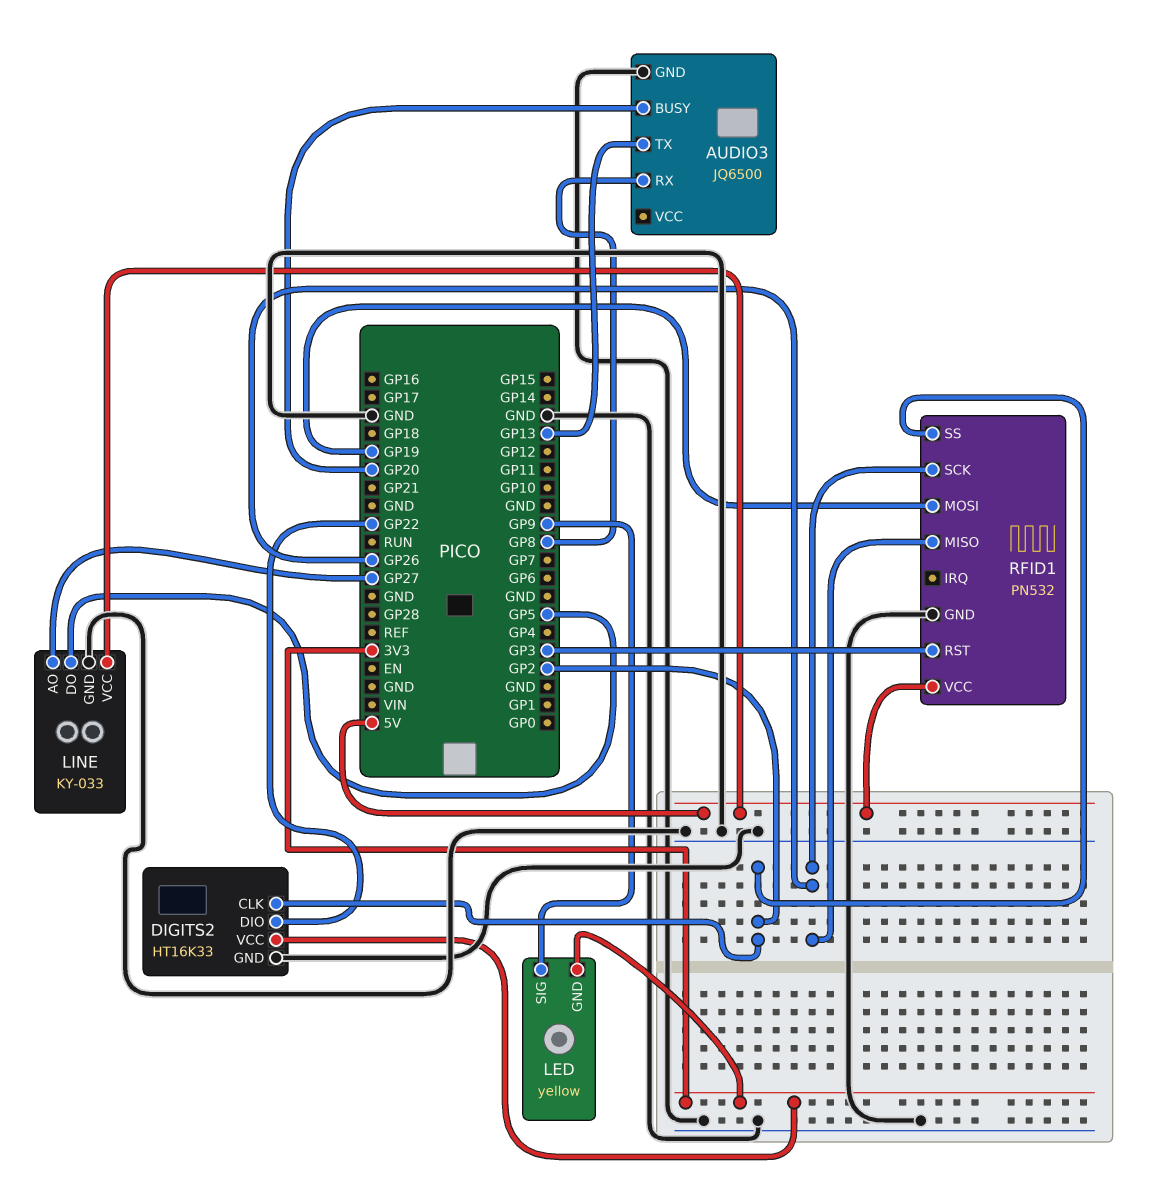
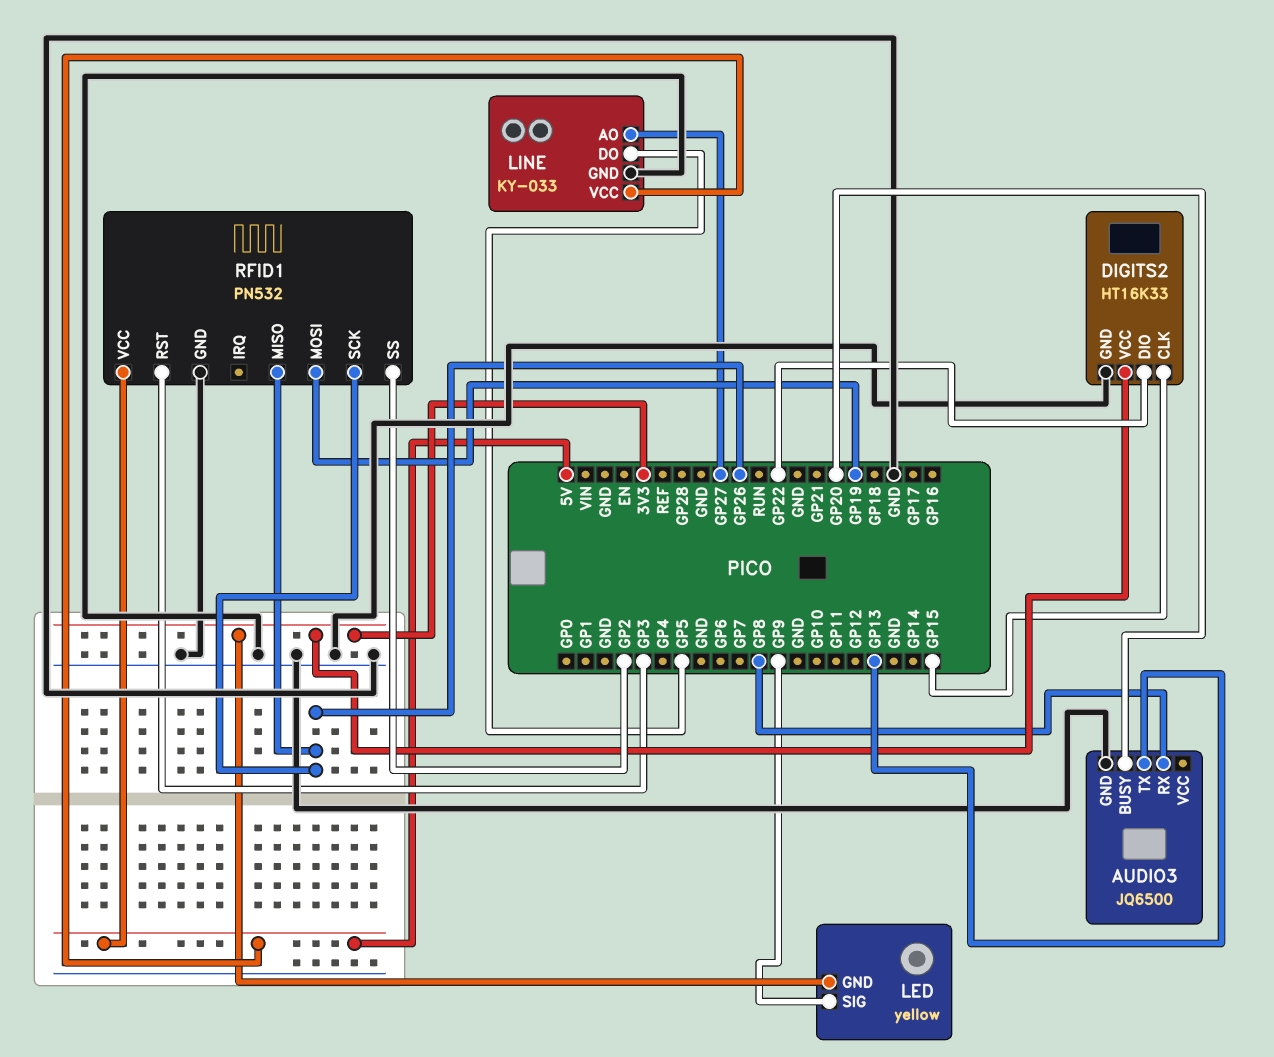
DIGITS2 pin CLK: GP2 -> GP15

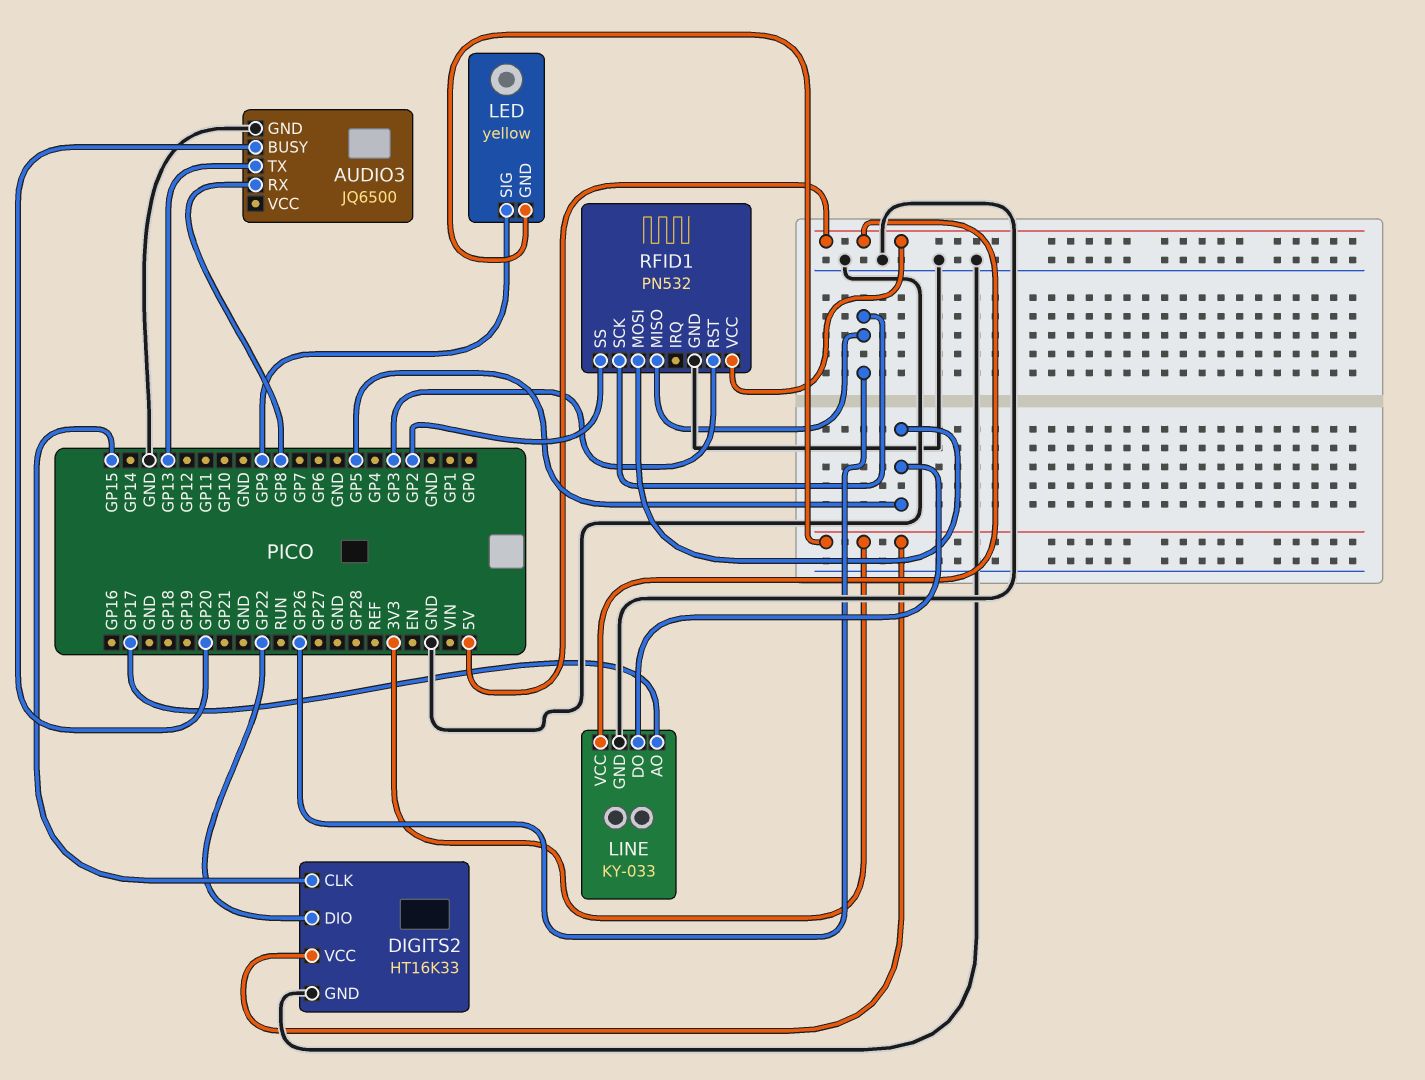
LINE pin AO: GP27 -> GP17
RFID1 pin MOSI: GP19 -> GP5

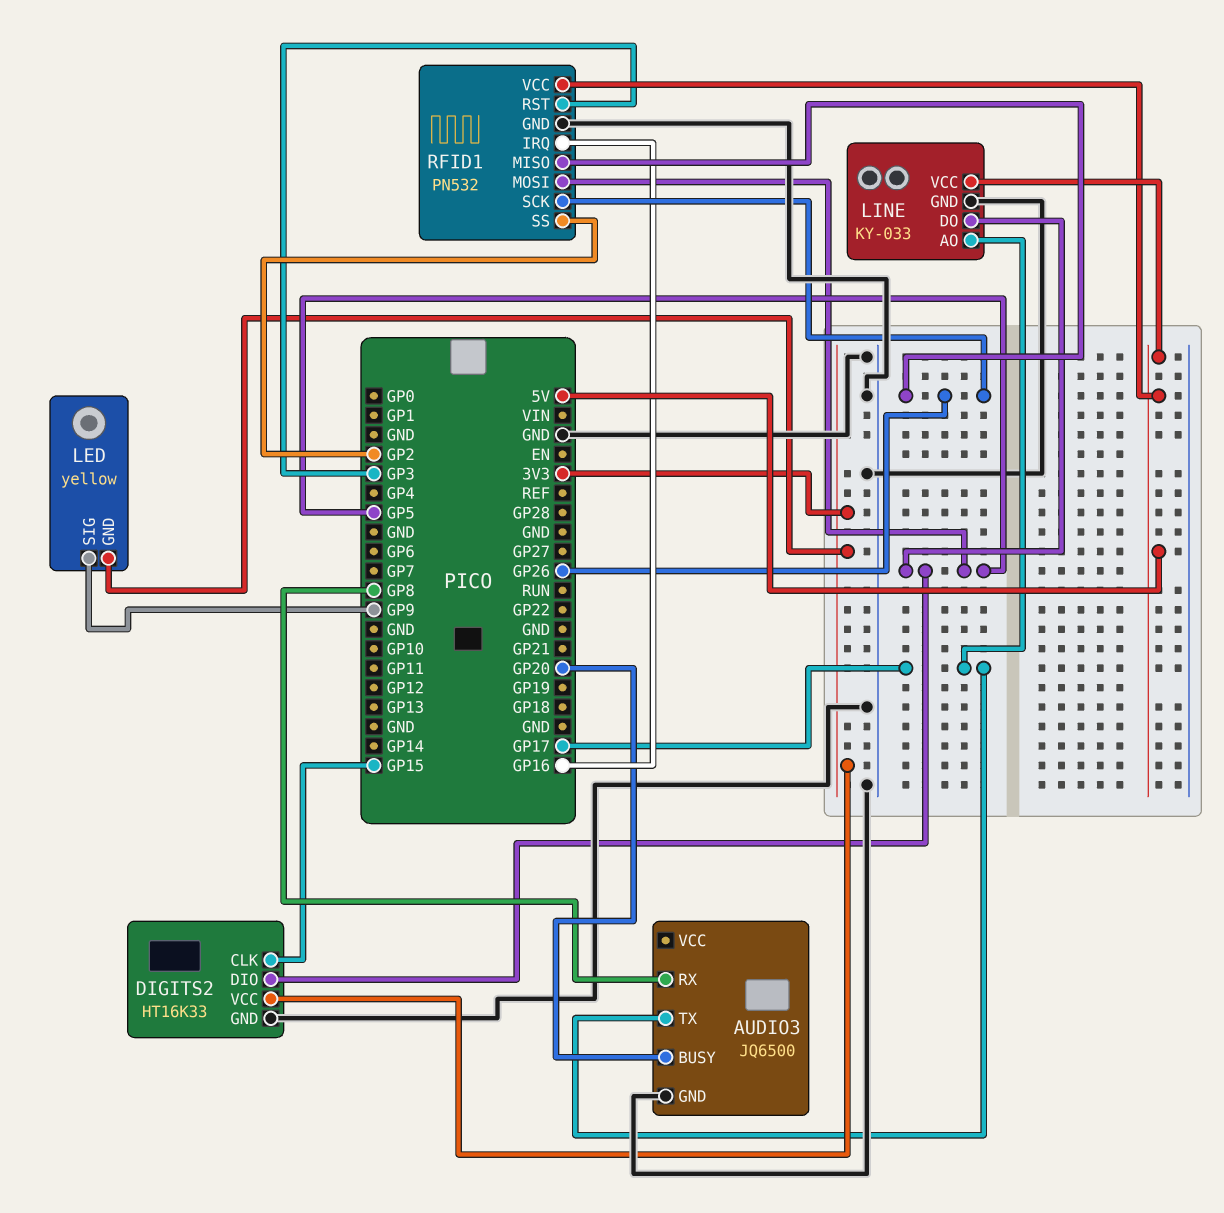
AUDIO3 pin TX: GP13 -> GP17
DIGITS2 pin DIO: GP22 -> GP5
RFID1 pin IRQ: none -> GP16

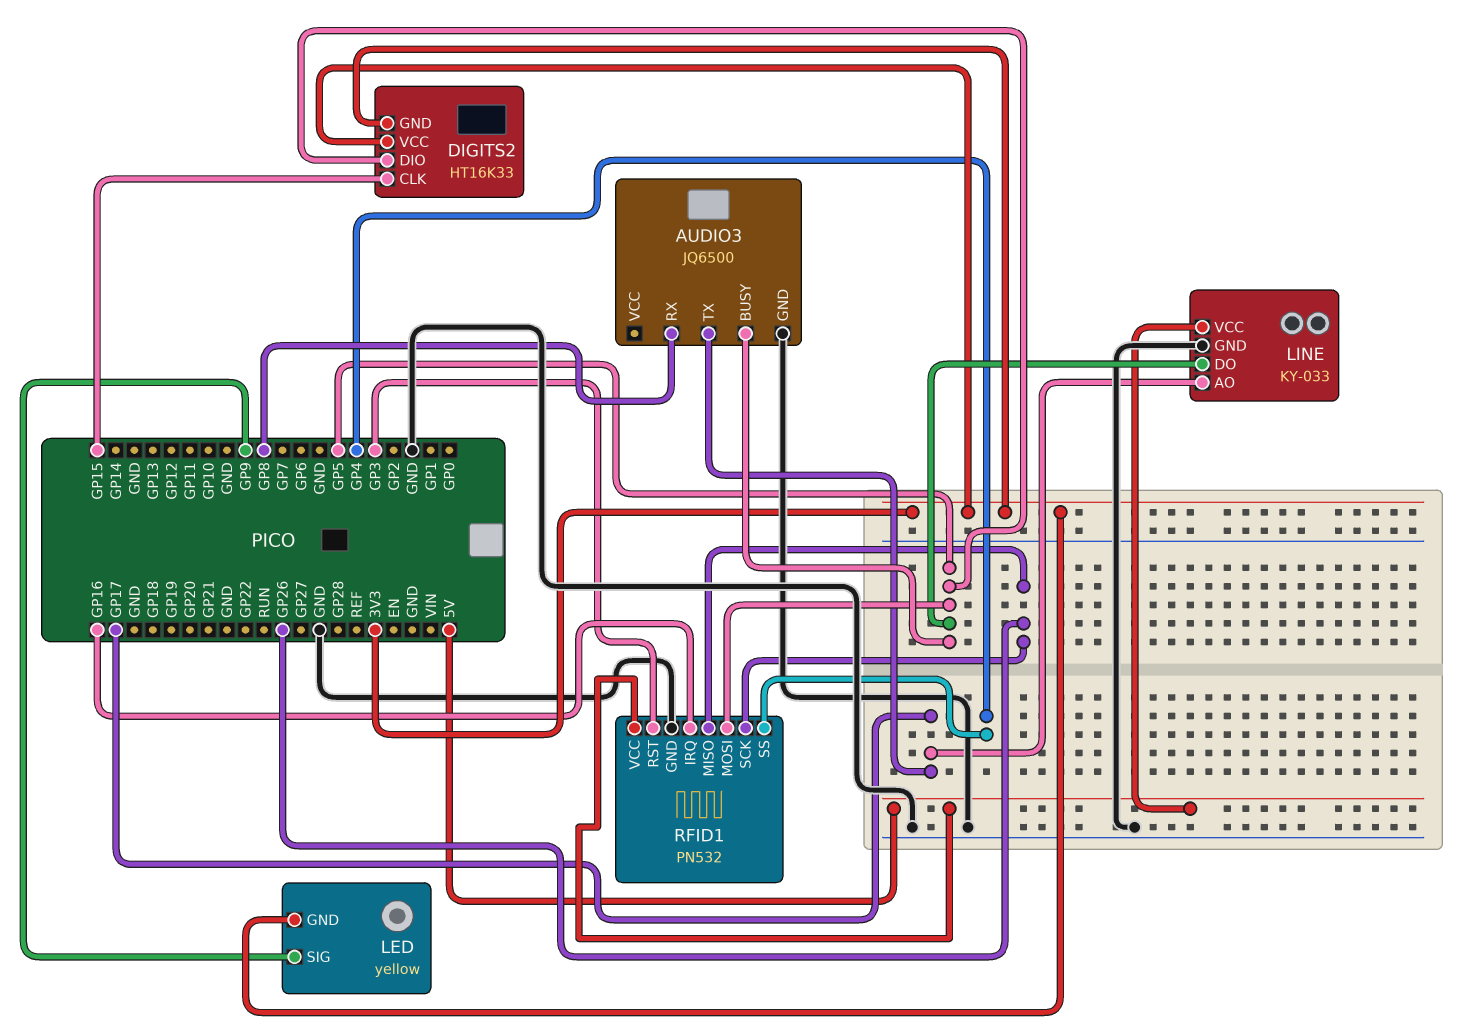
AUDIO3 pin BUSY: GP20 -> GP5
DIGITS2 pin GND: GND -> 3V3
RFID1 pin SS: GP2 -> GP4

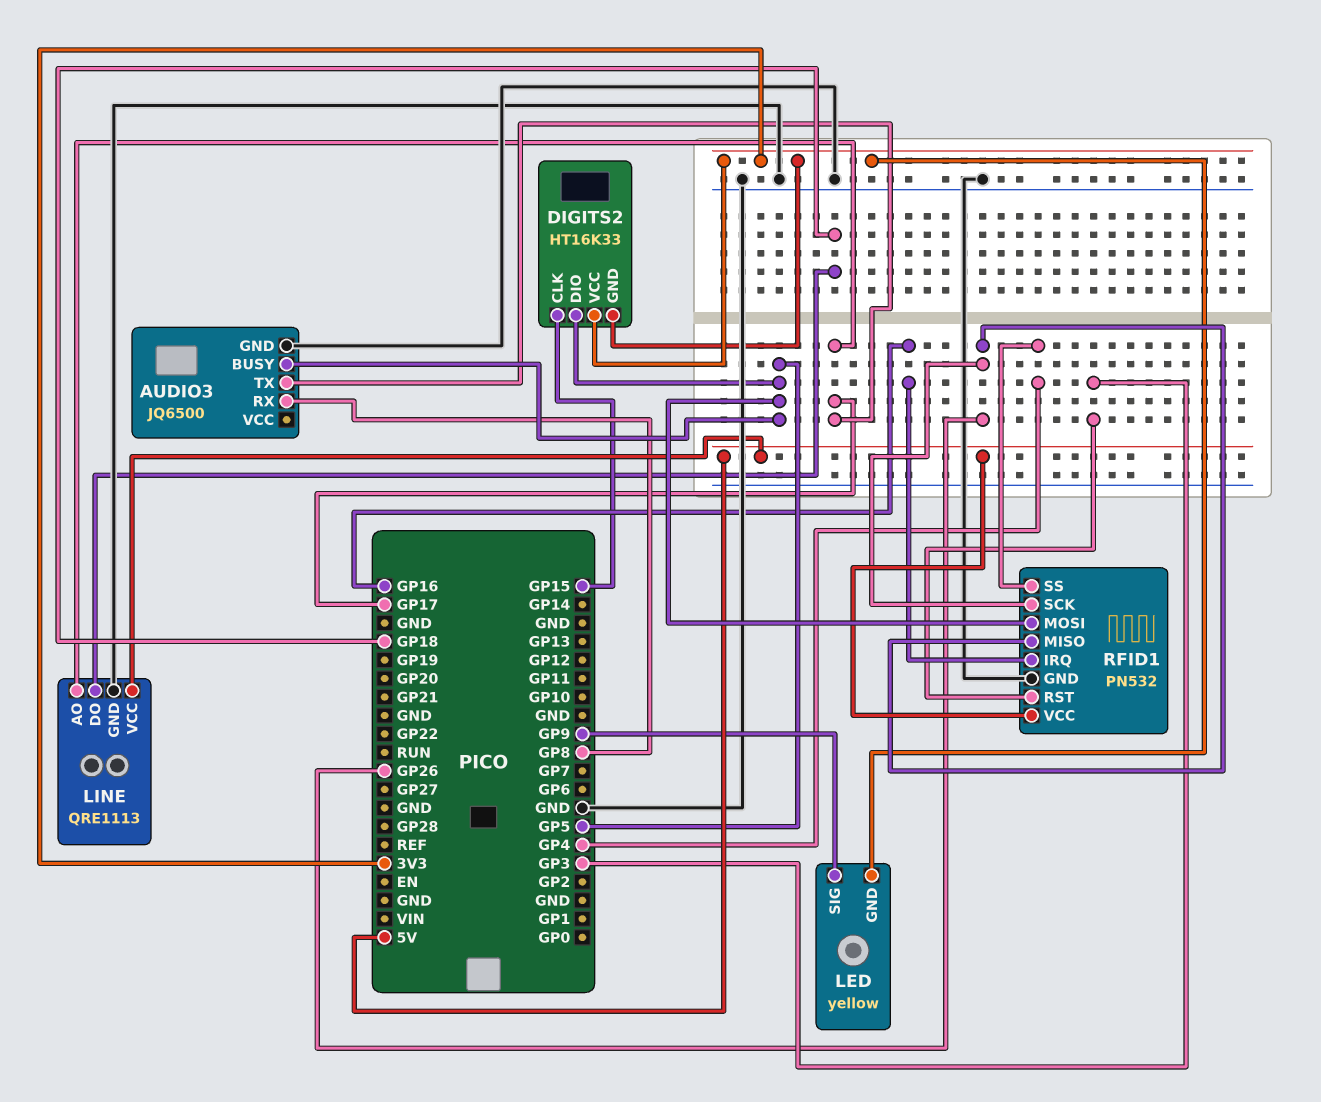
LINE: KY-033 -> QRE1113
LINE pin DO: GP5 -> GP18

